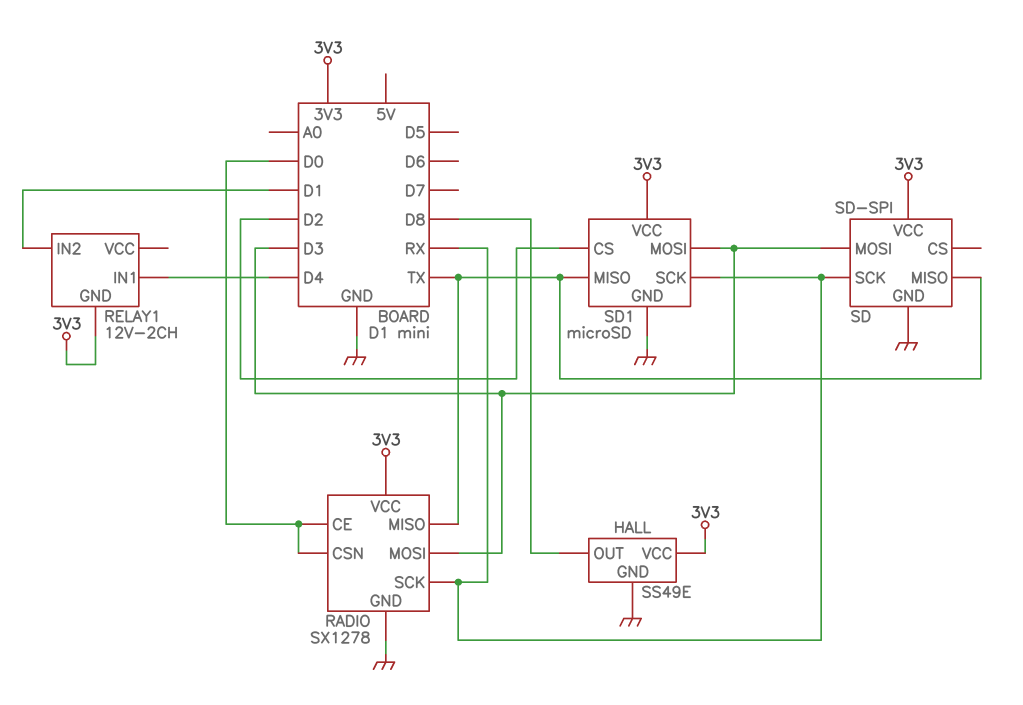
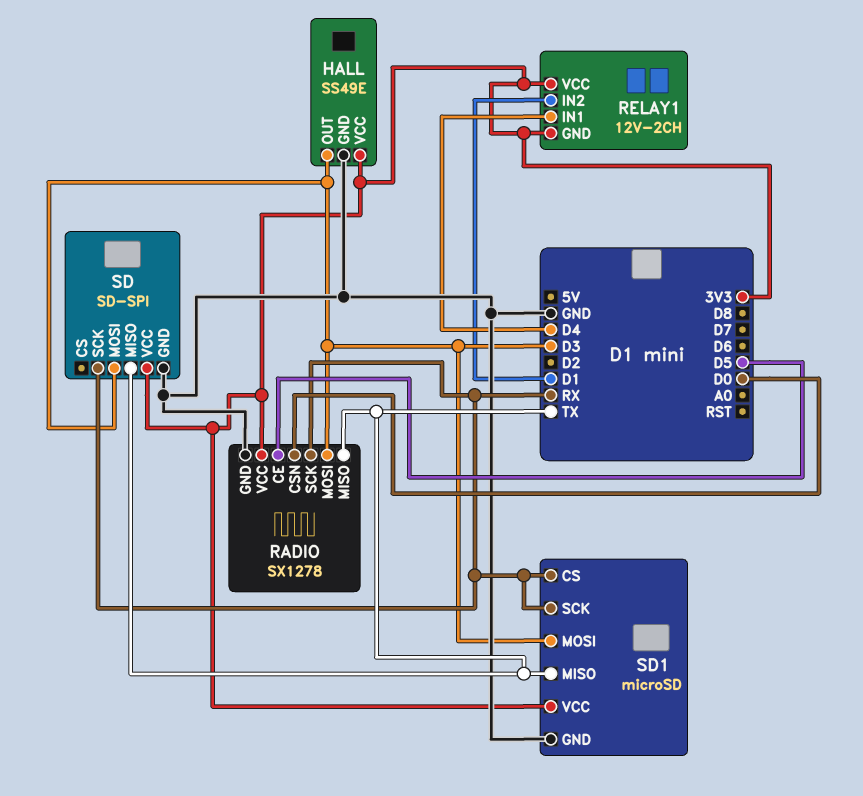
HALL pin OUT: D8 -> D3
RADIO pin CE: D0 -> D5
RELAY1 pin VCC: none -> 3V3
SD1 pin CS: D2 -> RX

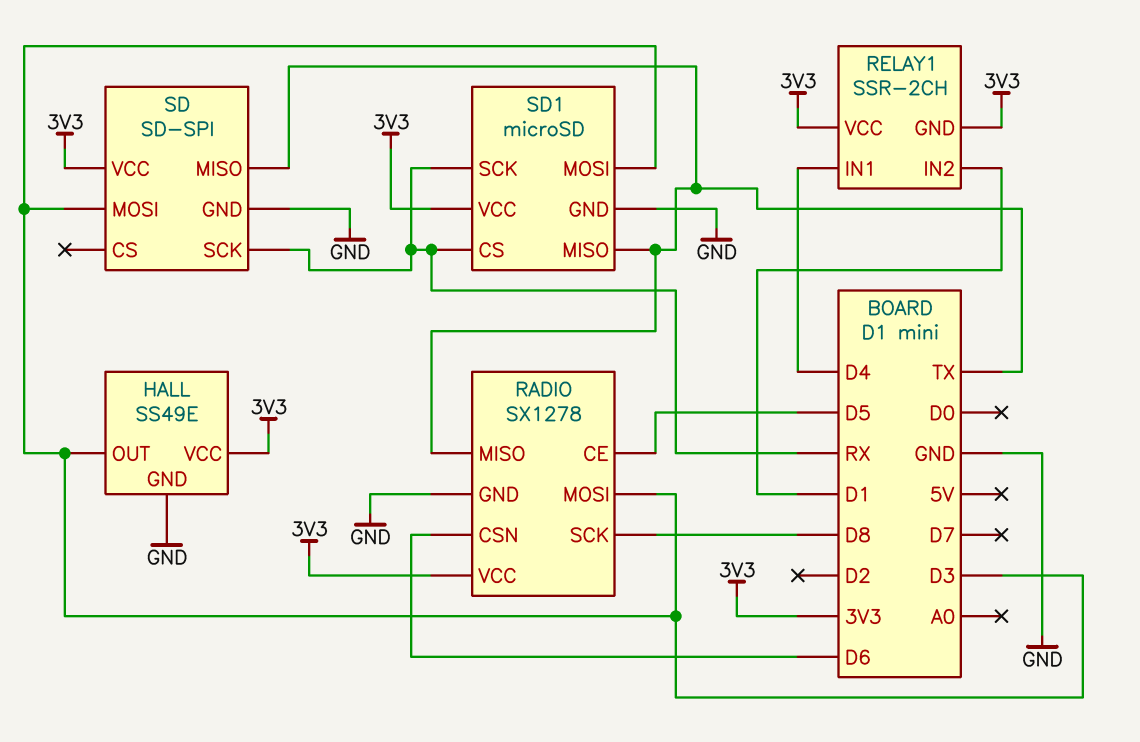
RADIO pin CSN: D0 -> D6
RADIO pin SCK: RX -> D8
RELAY1: 12V-2CH -> SSR-2CH

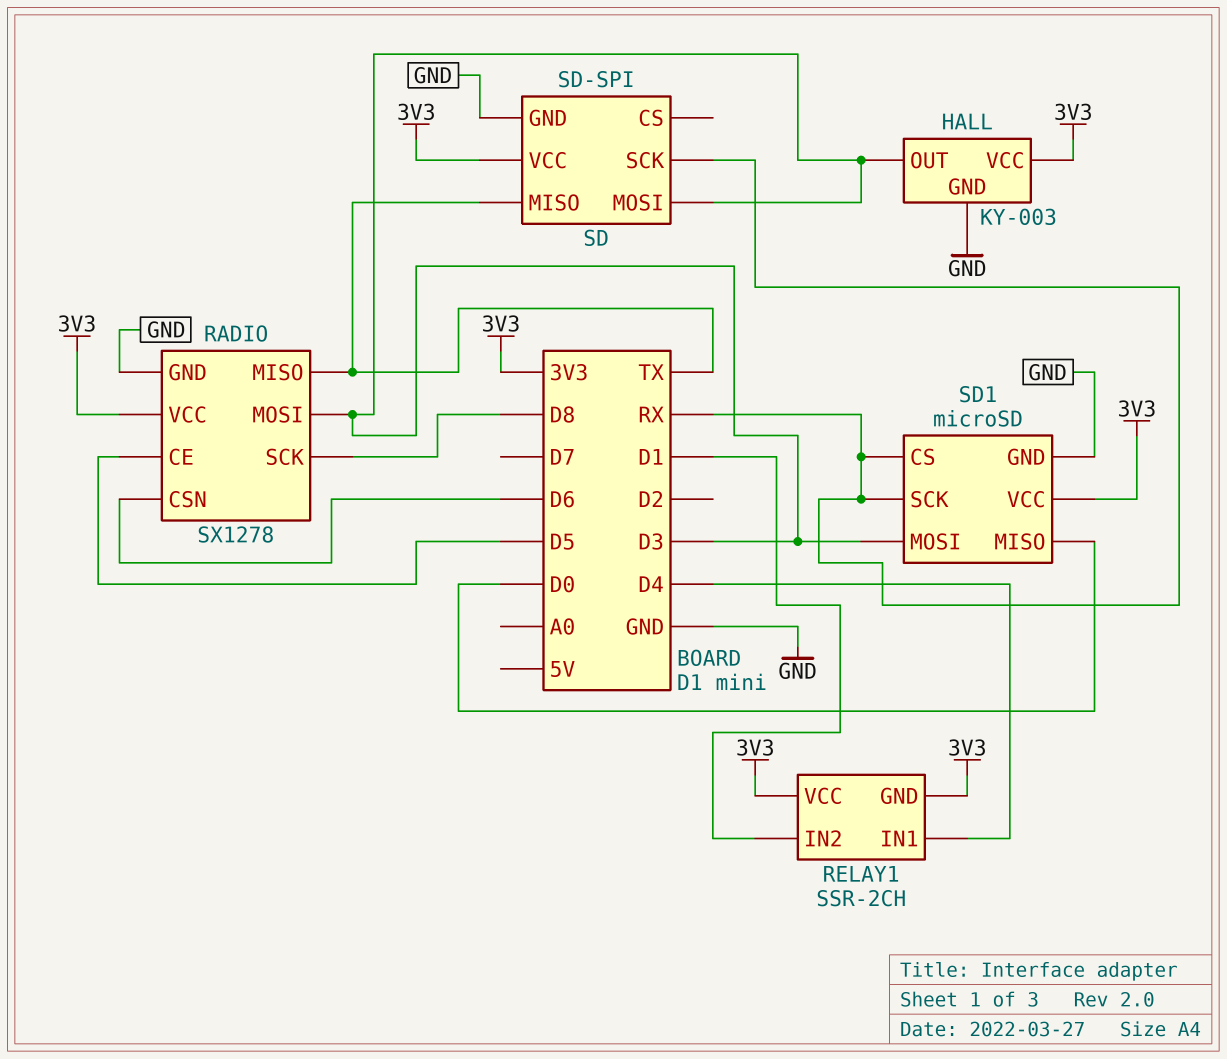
HALL: SS49E -> KY-003
SD1 pin MISO: TX -> D0

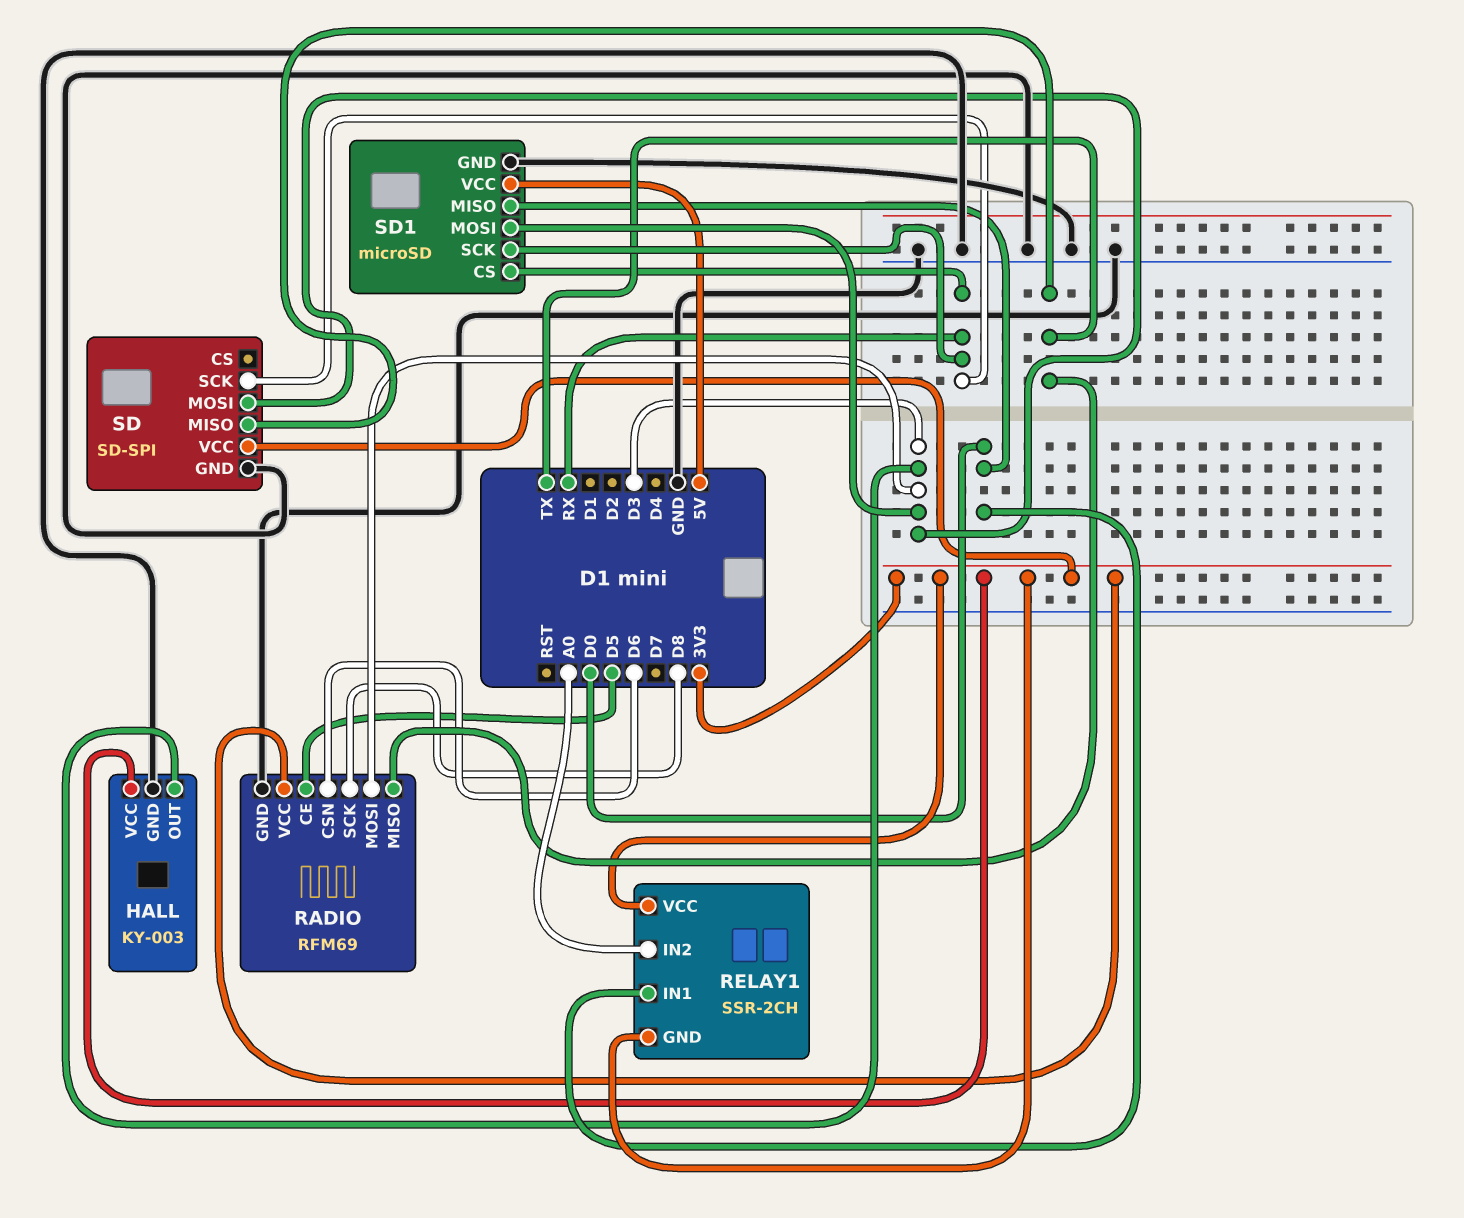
RADIO: SX1278 -> RFM69
RELAY1 pin IN1: D4 -> D0
RELAY1 pin IN2: D1 -> A0
SD1 pin VCC: 3V3 -> 5V

